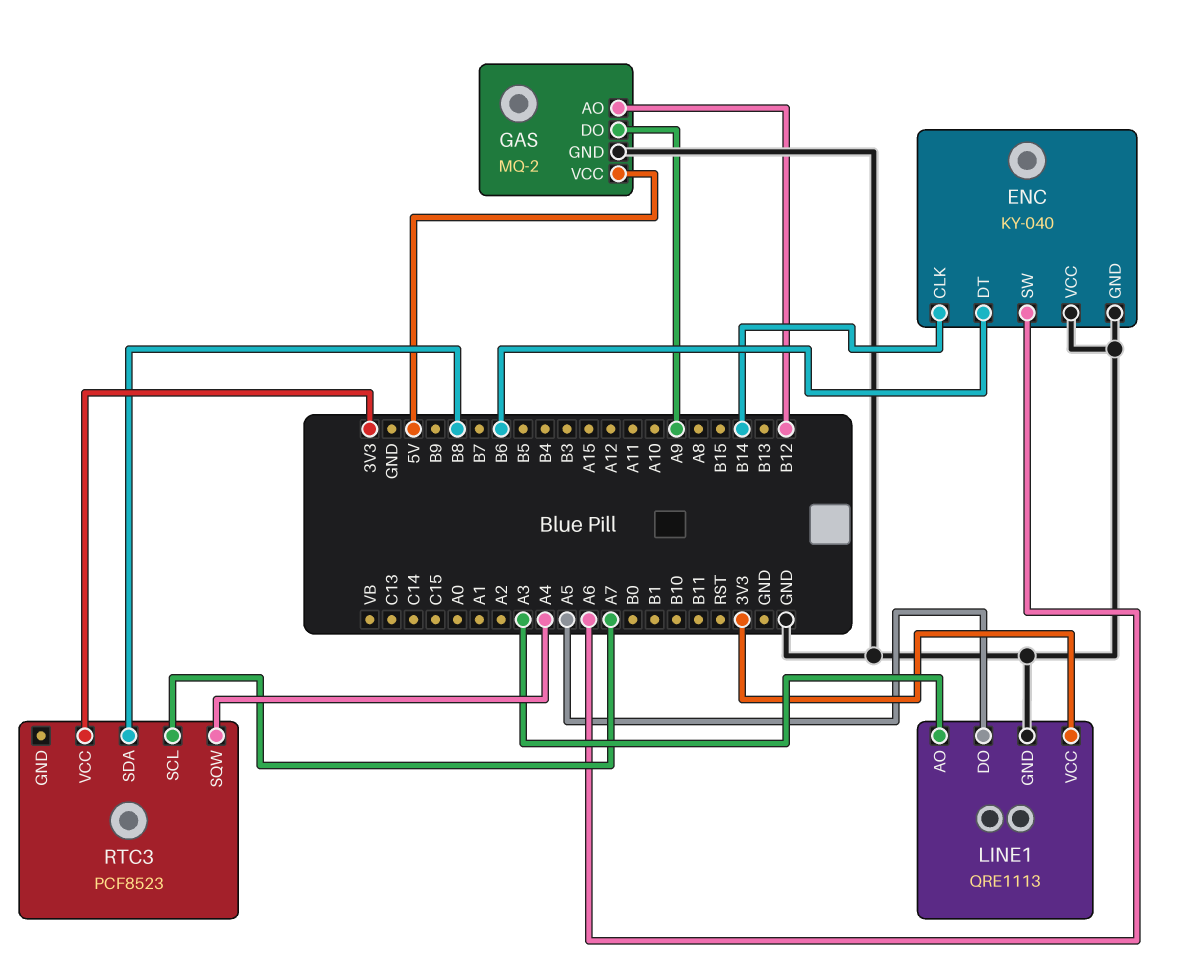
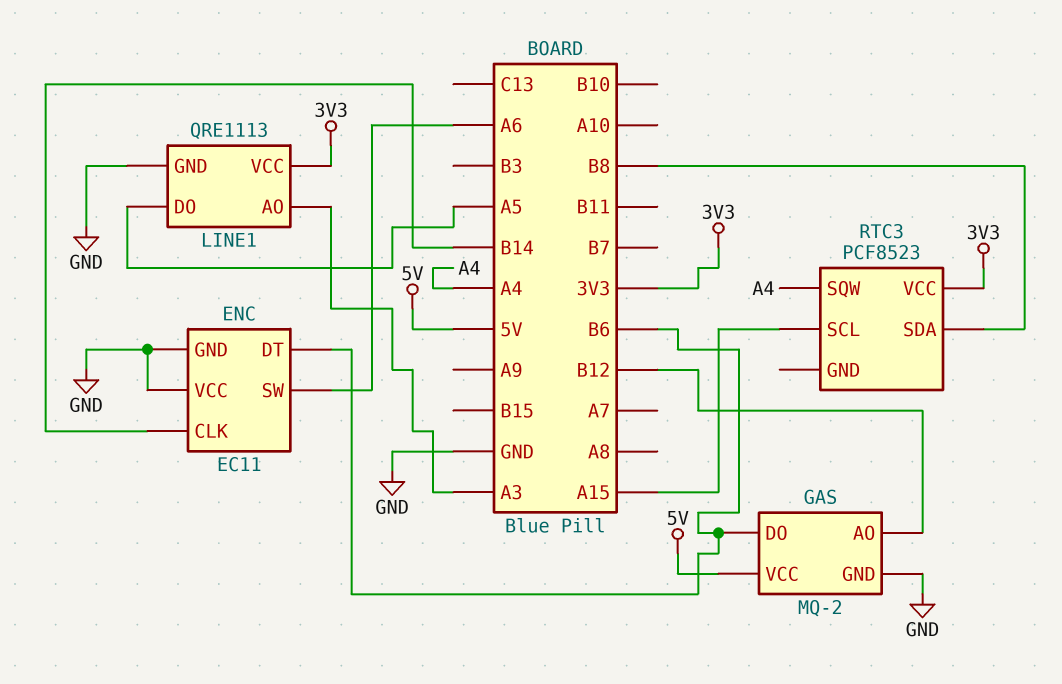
ENC: KY-040 -> EC11
GAS pin DO: A9 -> B6
RTC3 pin SCL: A7 -> A15

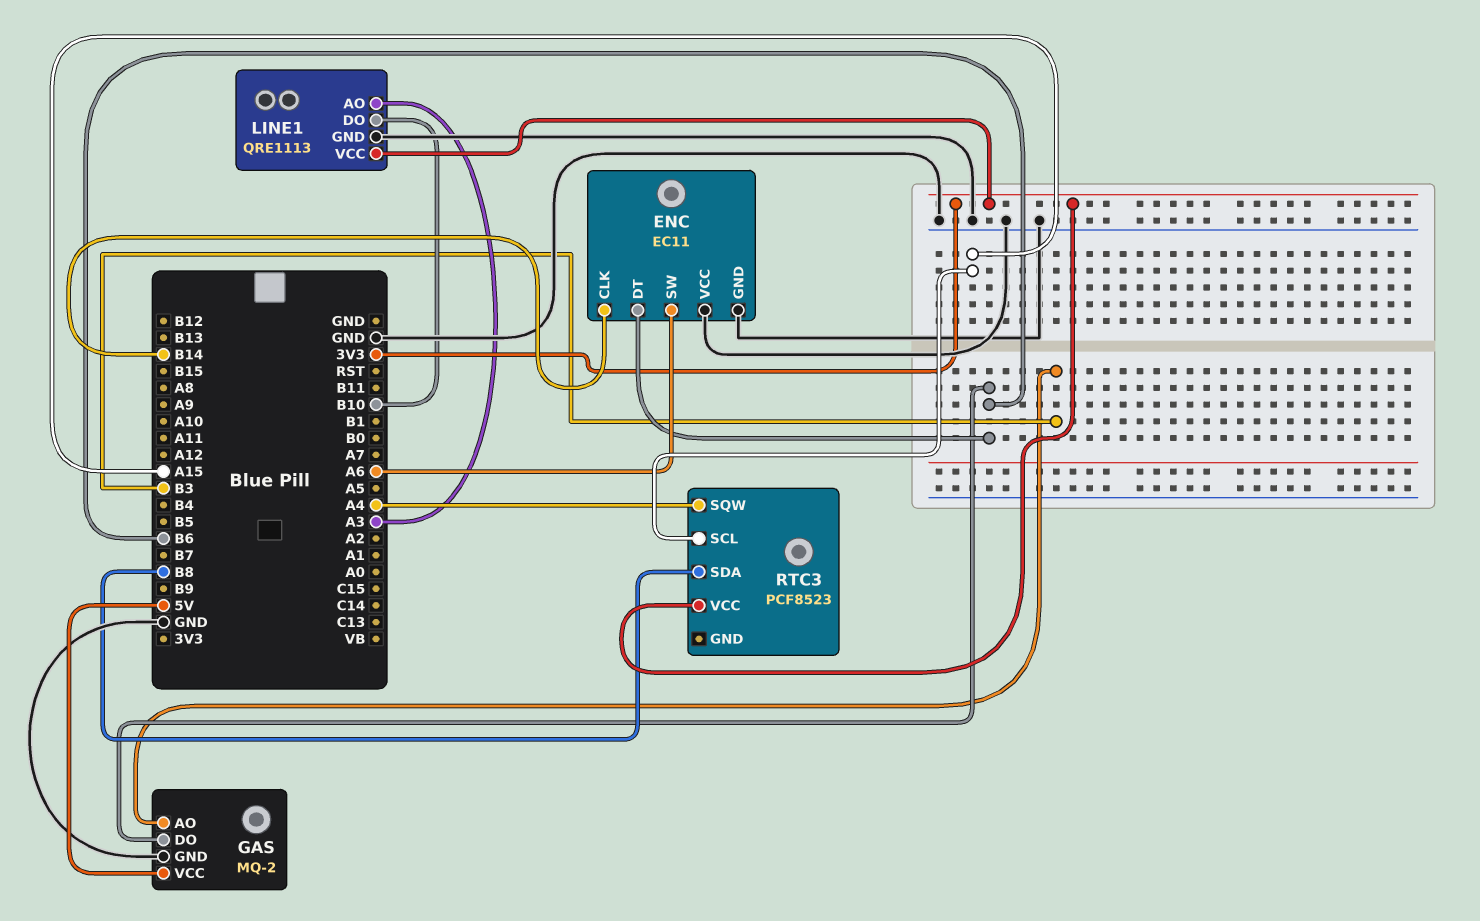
GAS pin AO: B12 -> B3
LINE1 pin DO: A5 -> B10

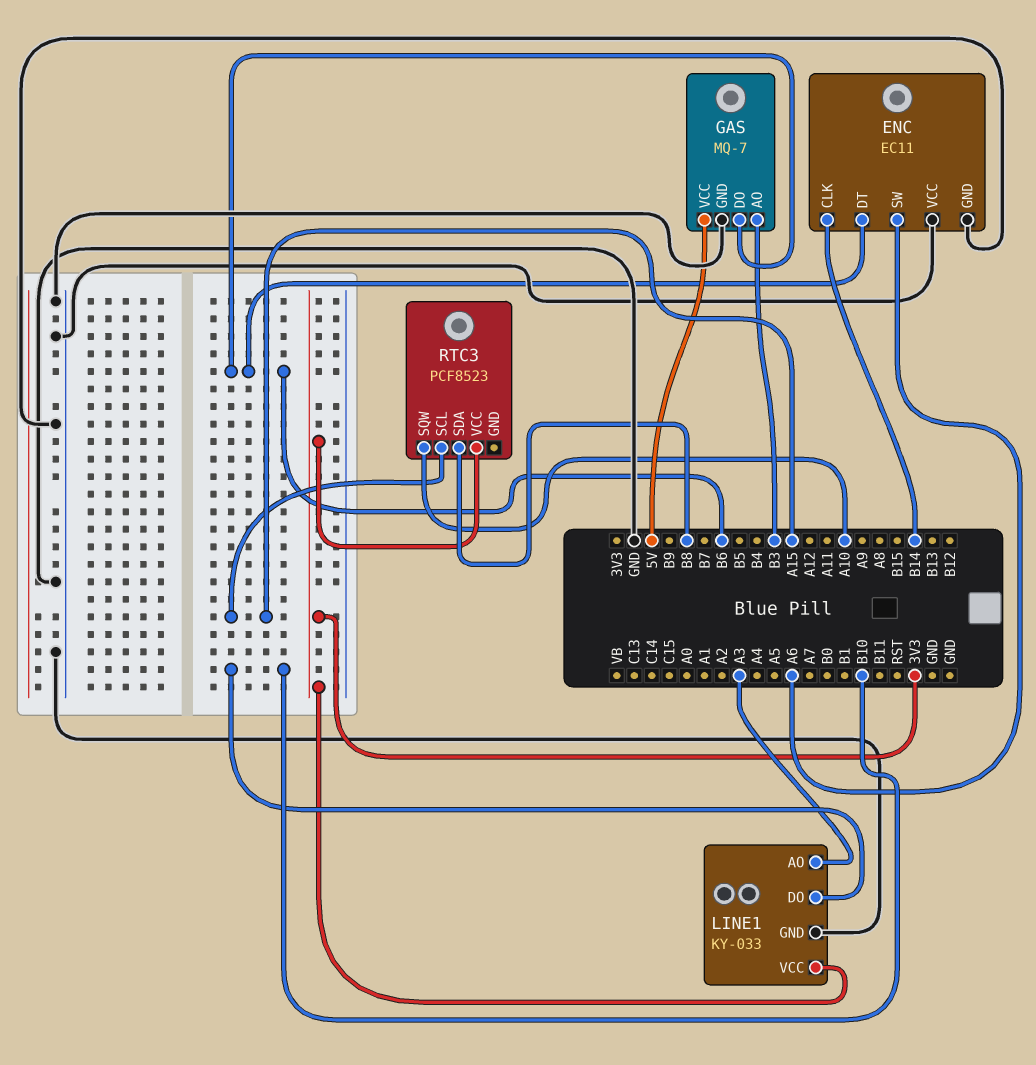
GAS: MQ-2 -> MQ-7
LINE1: QRE1113 -> KY-033
RTC3 pin SQW: A4 -> A10

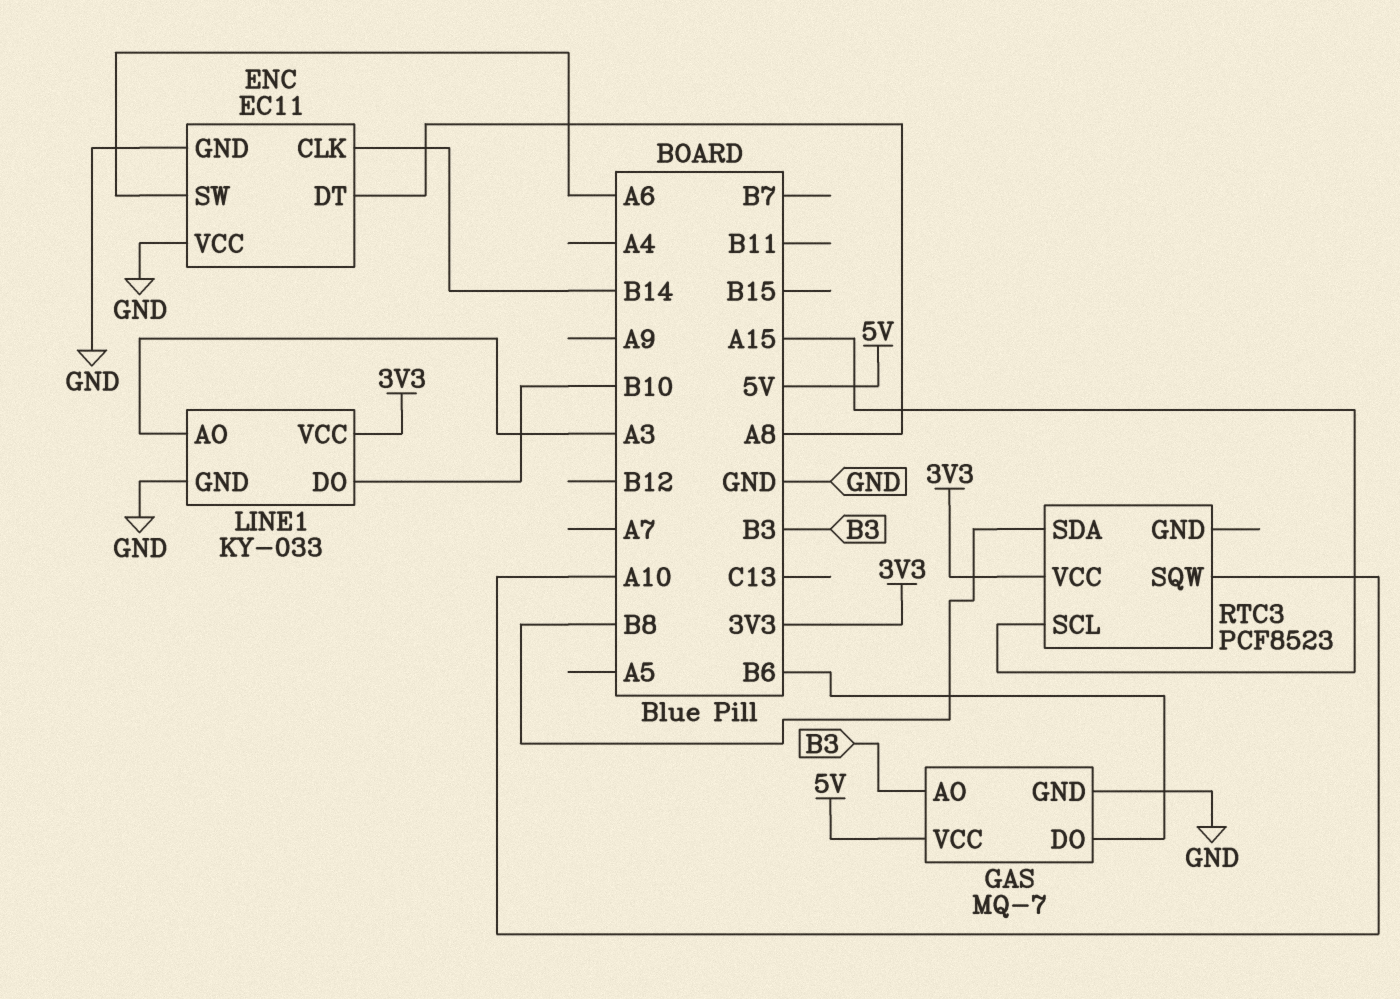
ENC pin DT: B6 -> A8

